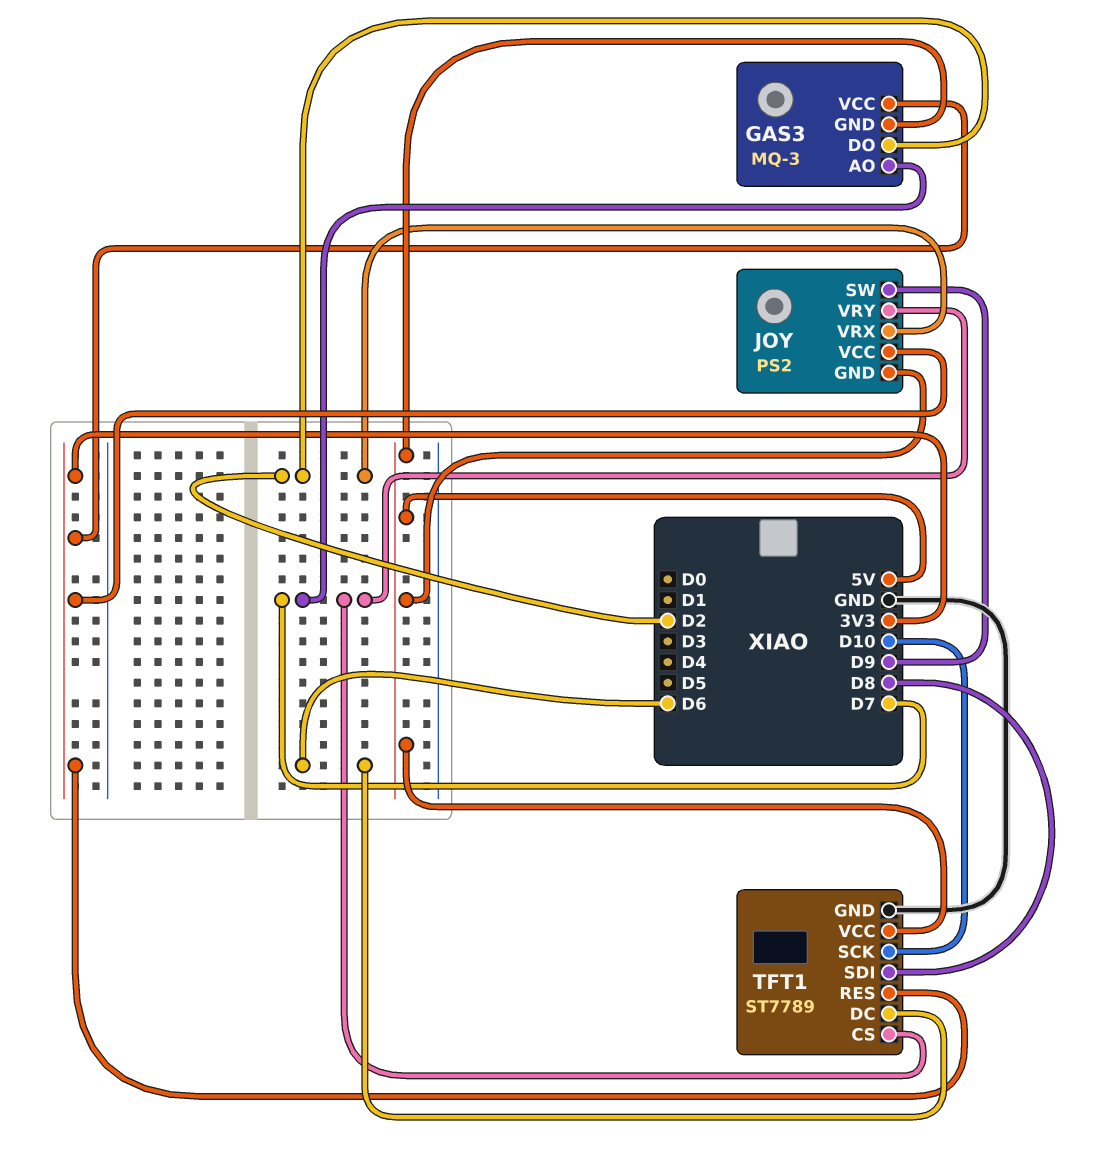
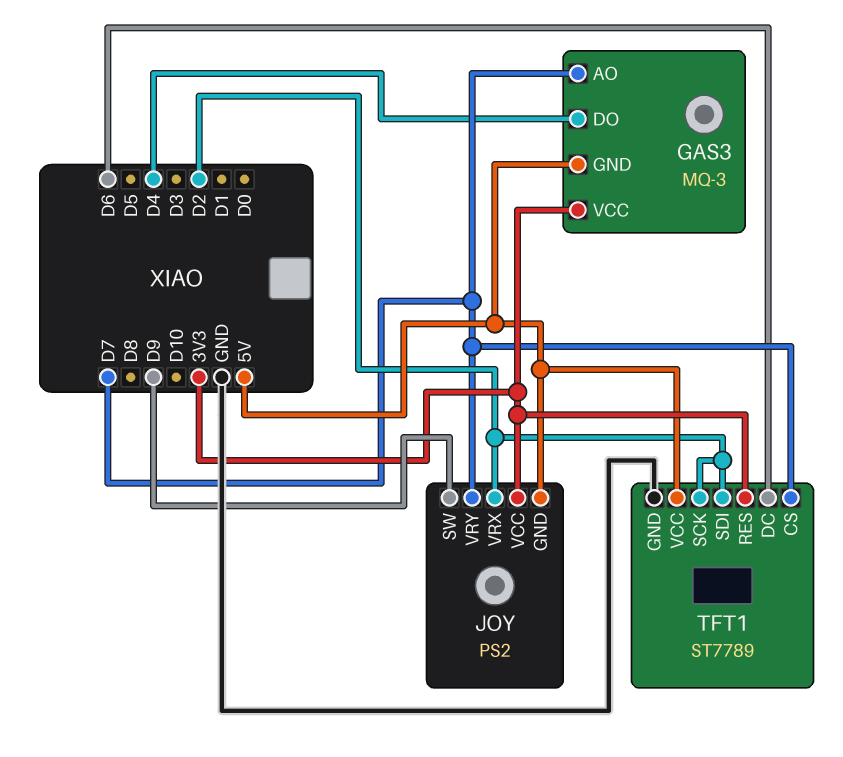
GAS3 pin DO: D2 -> D4
TFT1 pin SCK: D10 -> D2
TFT1 pin SDI: D8 -> D2

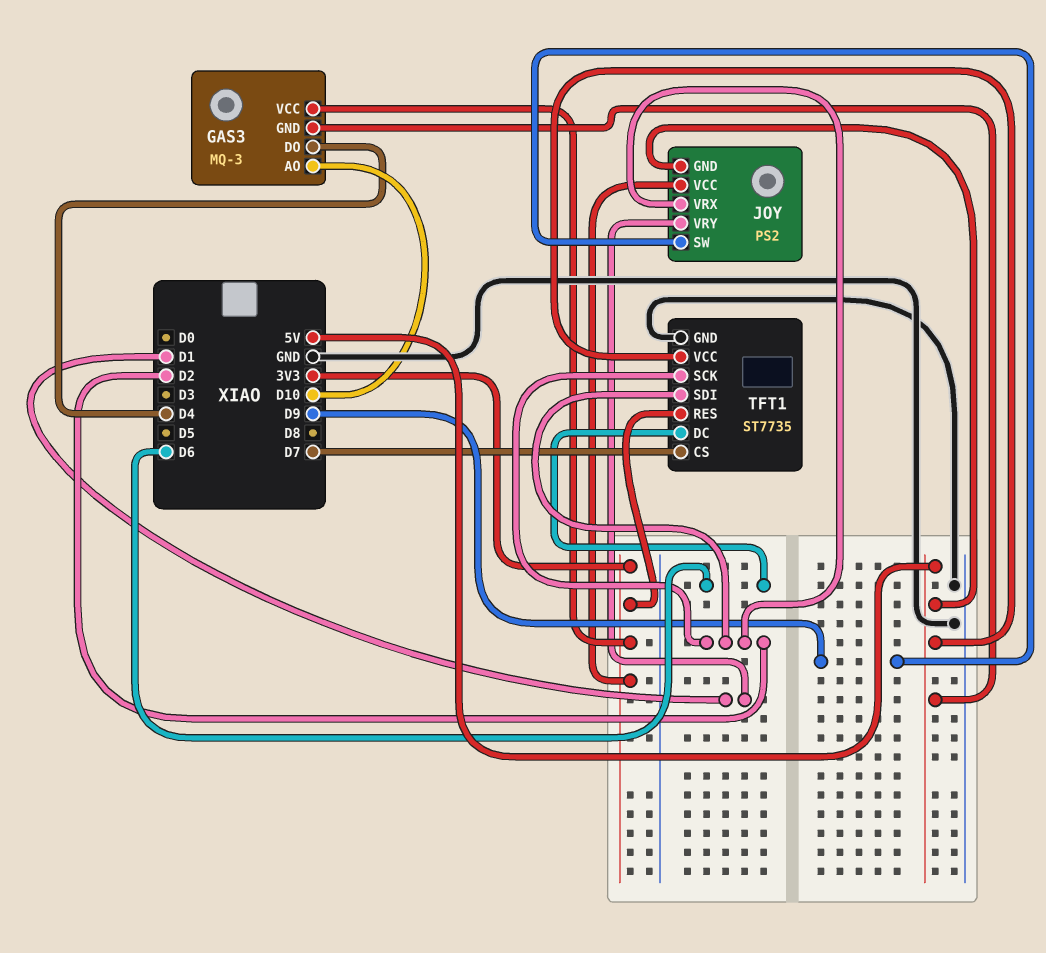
GAS3 pin AO: D7 -> D10
JOY pin VRY: D7 -> D1
TFT1: ST7789 -> ST7735

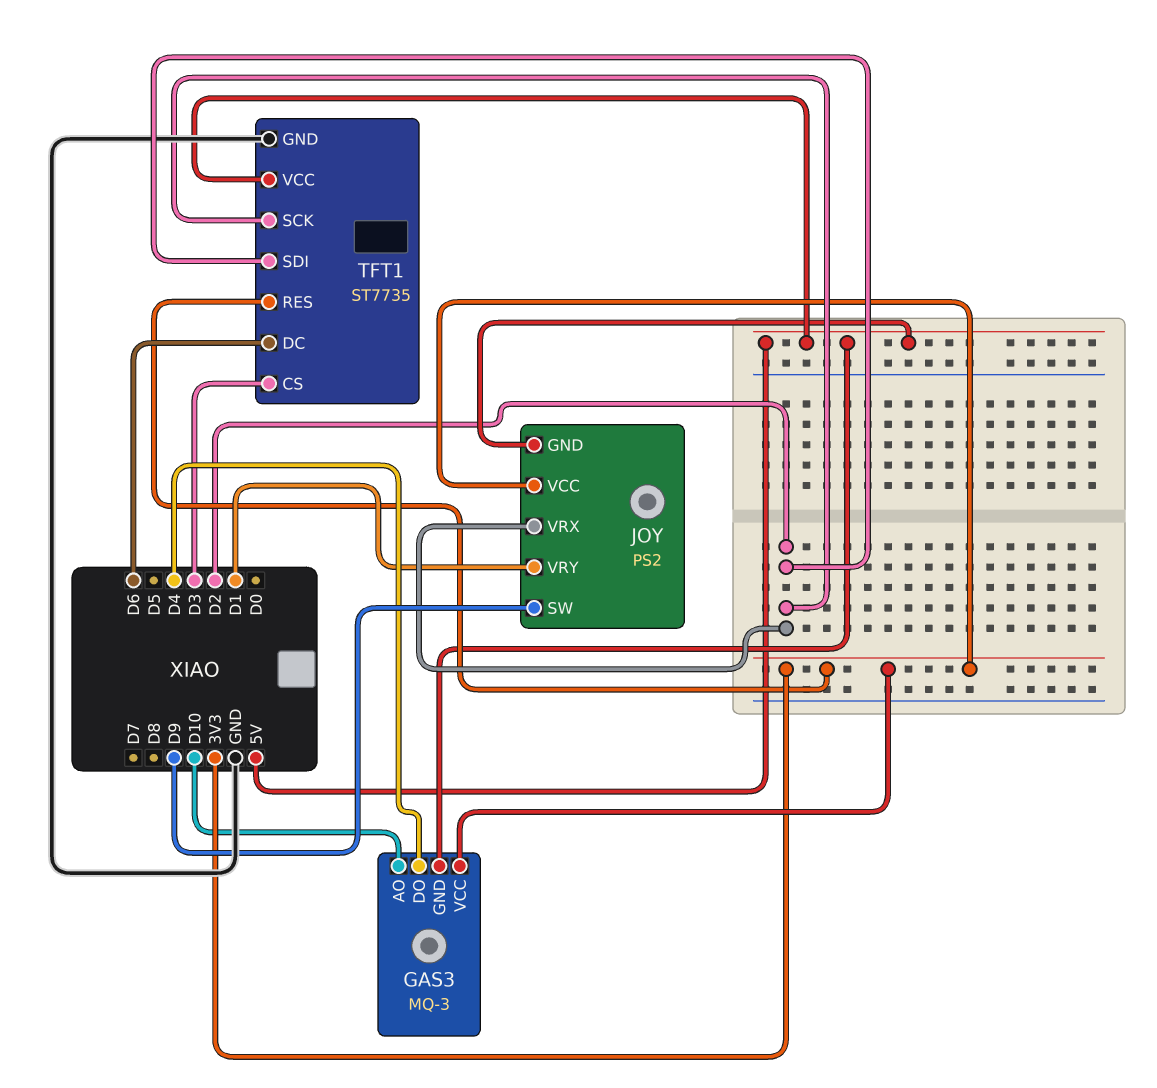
TFT1 pin CS: D7 -> D3

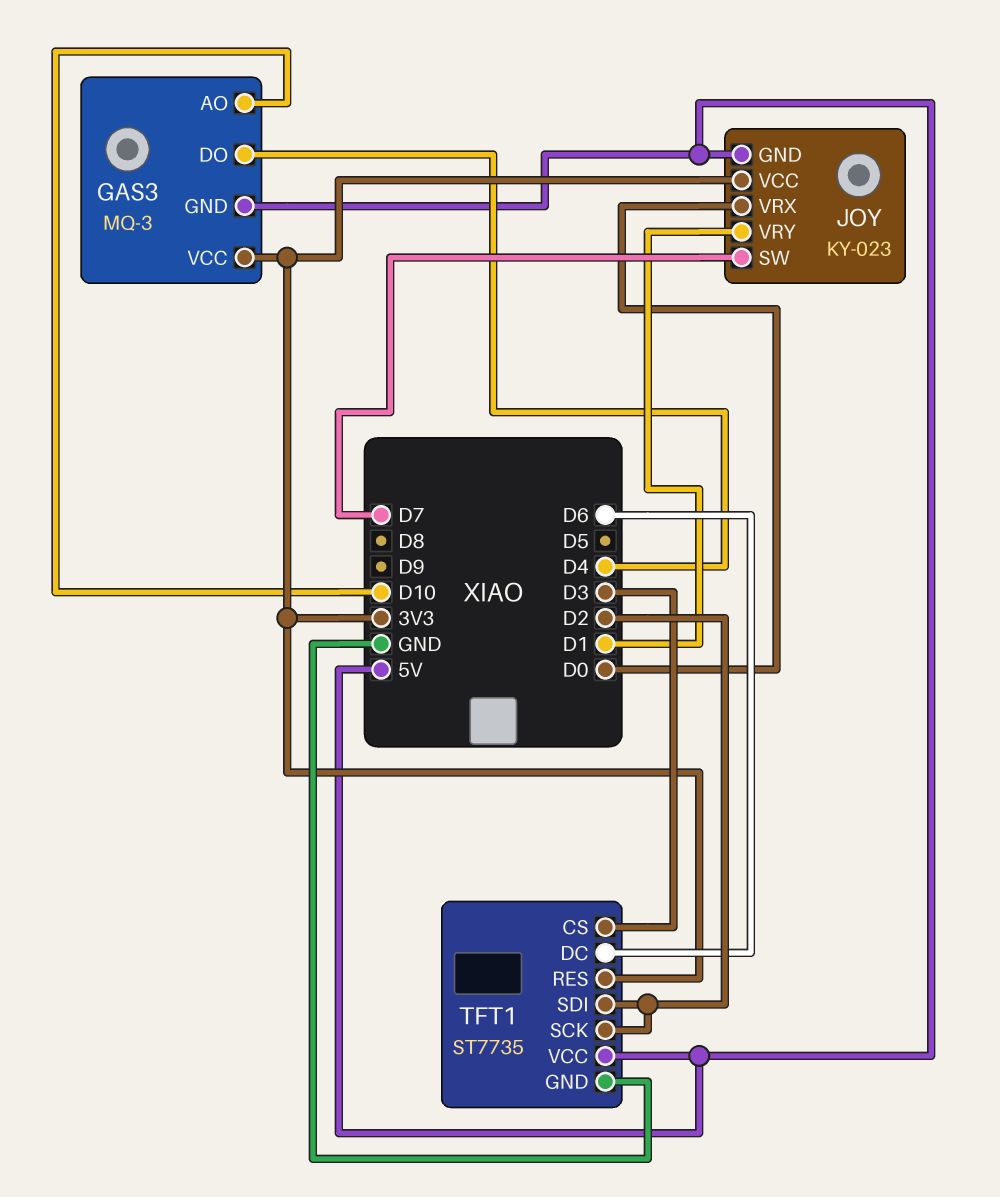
JOY: PS2 -> KY-023
JOY pin SW: D9 -> D7
JOY pin VRX: D2 -> D0

